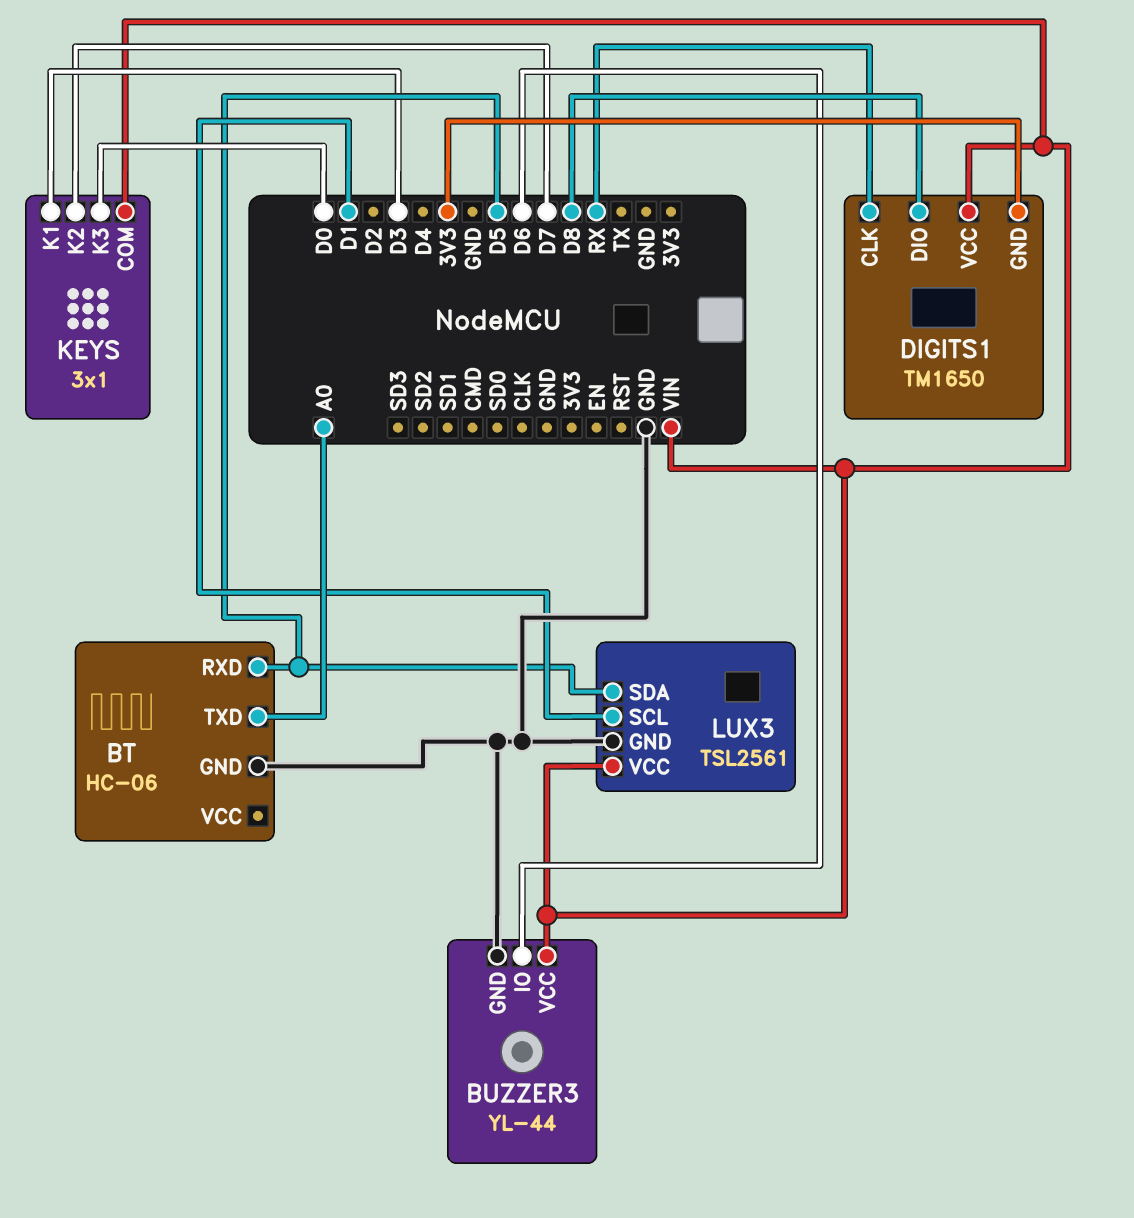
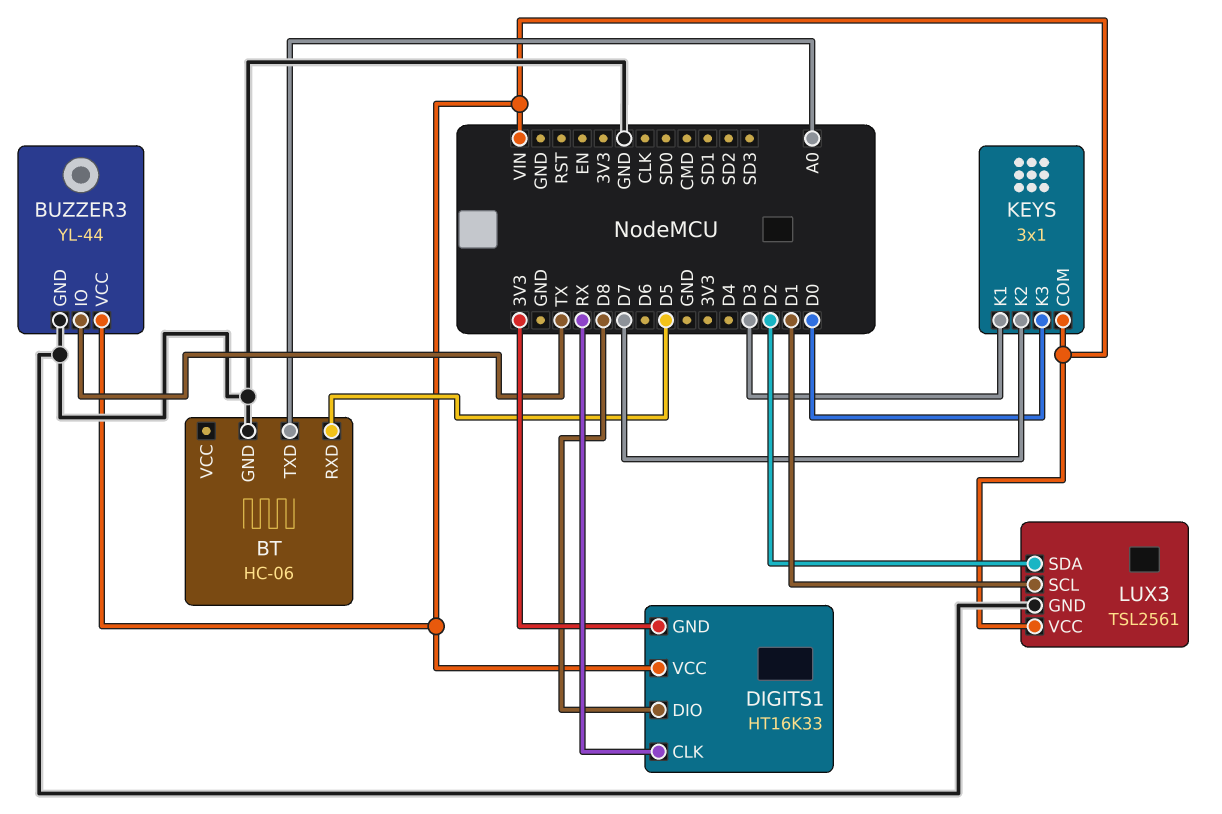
BUZZER3 pin IO: D6 -> TX
DIGITS1: TM1650 -> HT16K33
LUX3 pin SDA: D5 -> D2

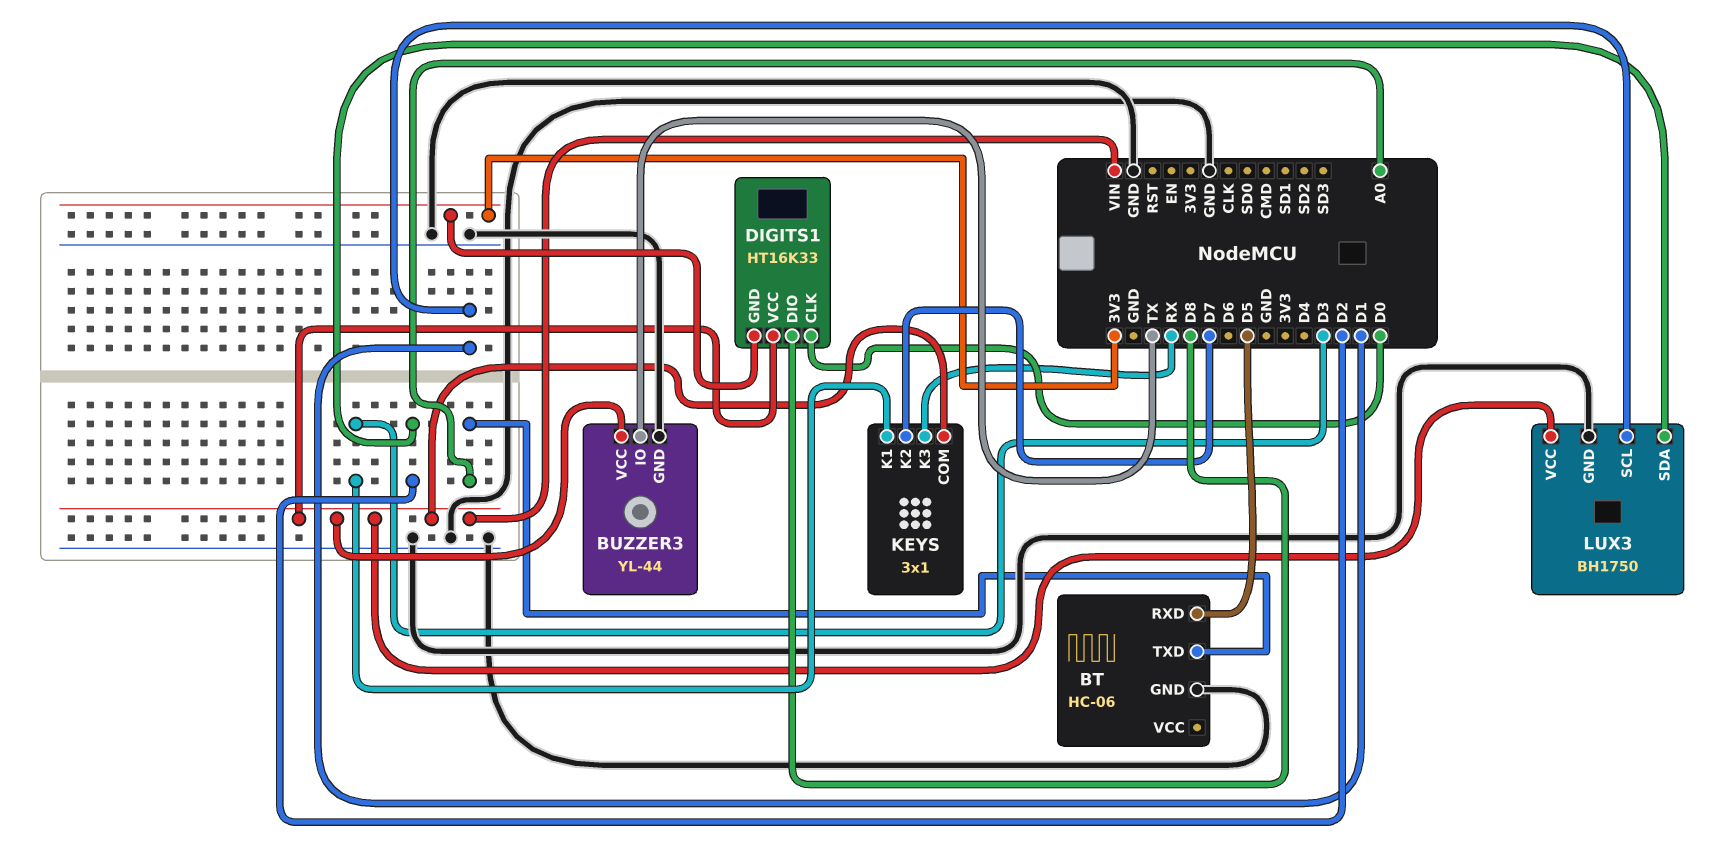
DIGITS1 pin CLK: RX -> D0
KEYS pin K3: D0 -> RX
LUX3: TSL2561 -> BH1750

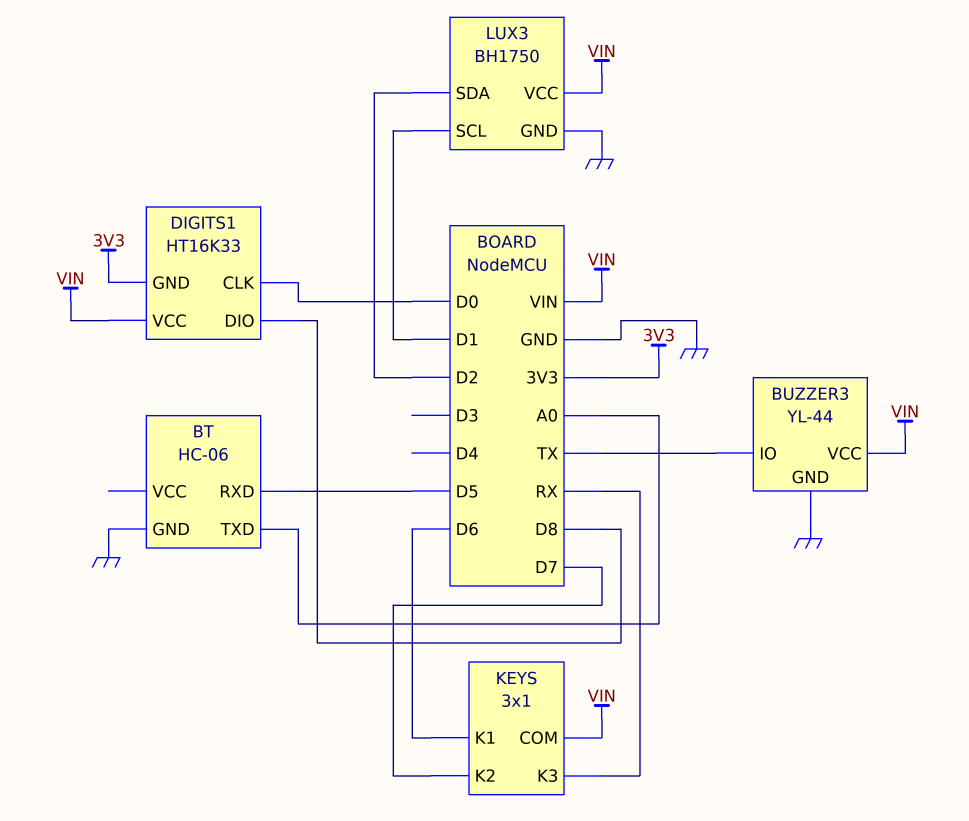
KEYS pin K1: D3 -> D6

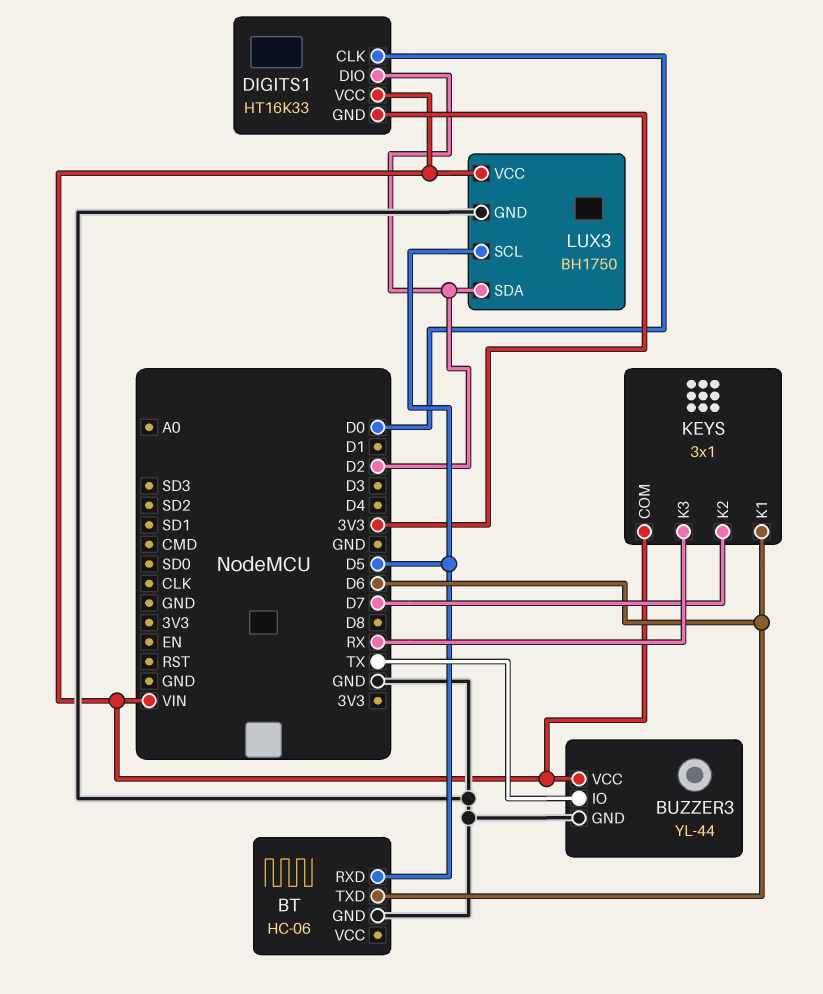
BT pin TXD: A0 -> D6
DIGITS1 pin DIO: D8 -> D2
LUX3 pin SCL: D1 -> D5

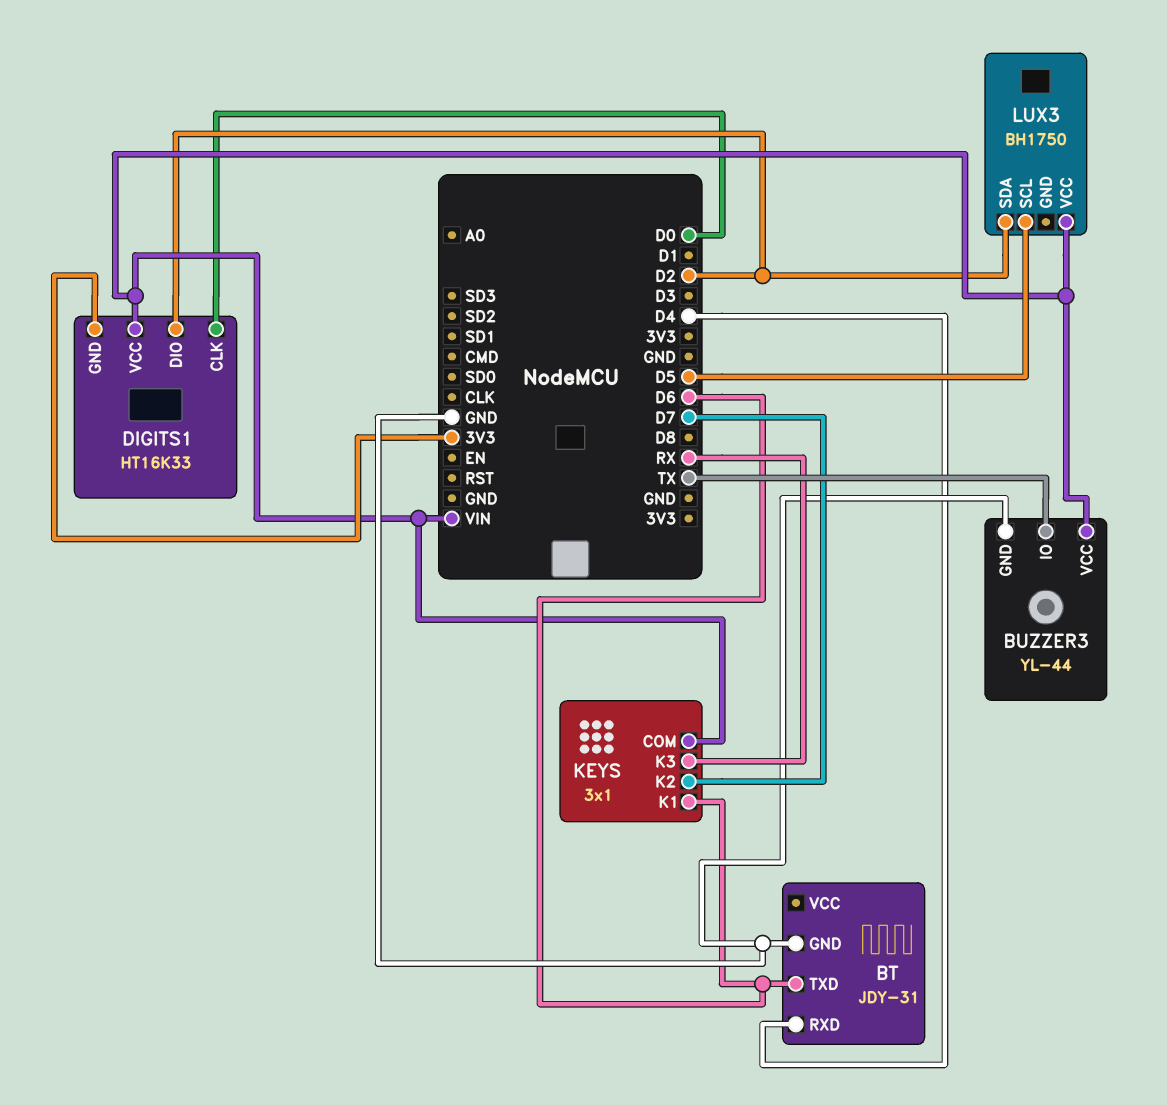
BT: HC-06 -> JDY-31
BT pin RXD: D5 -> D4
LUX3 pin GND: GND -> none

